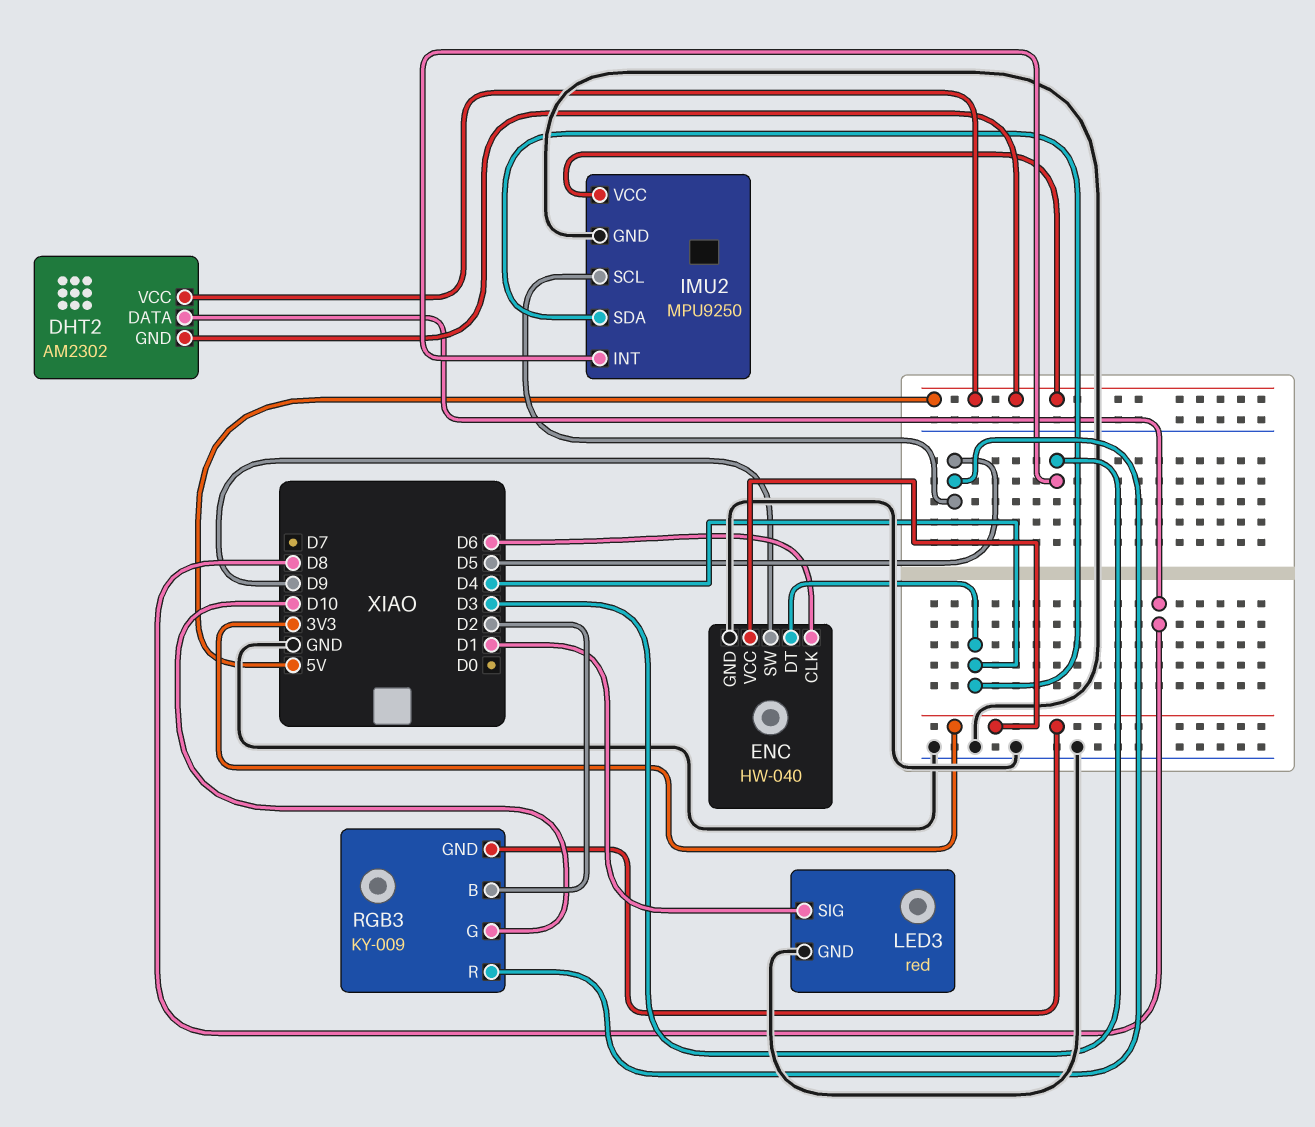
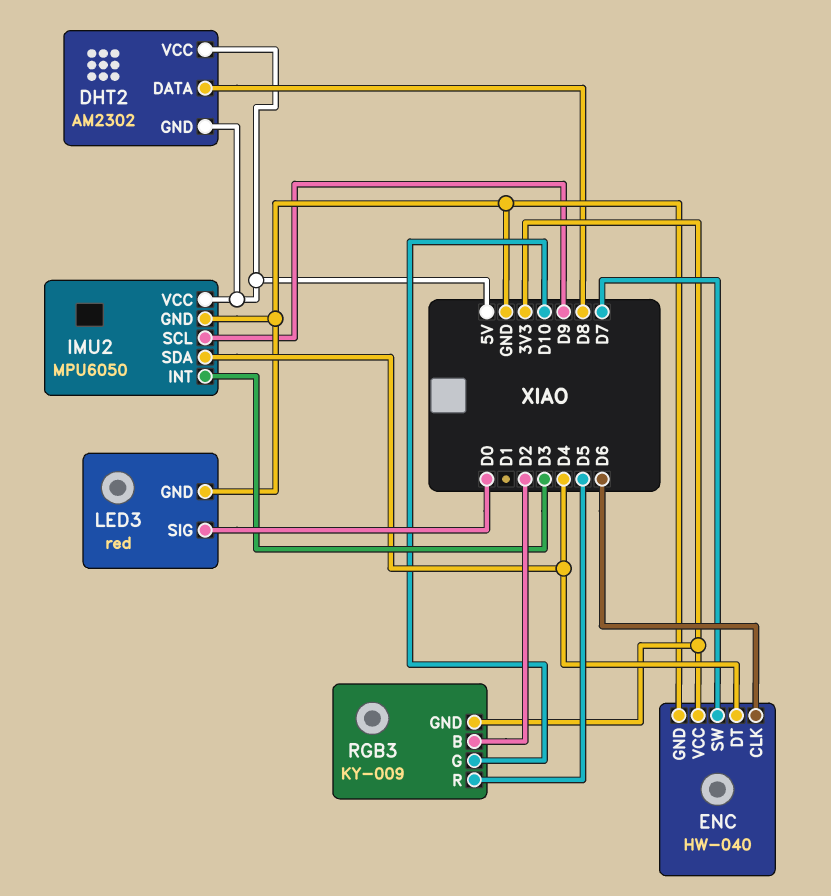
ENC pin SW: D9 -> D7
IMU2: MPU9250 -> MPU6050
IMU2 pin SCL: D5 -> D9
LED3 pin SIG: D1 -> D0

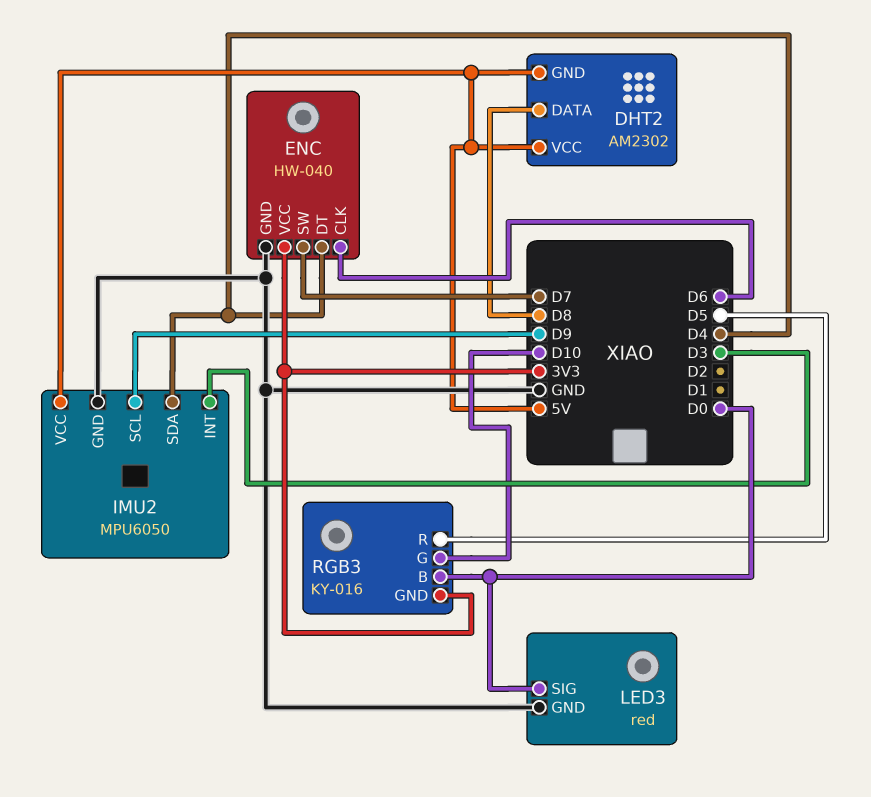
RGB3: KY-009 -> KY-016
RGB3 pin B: D2 -> D0

